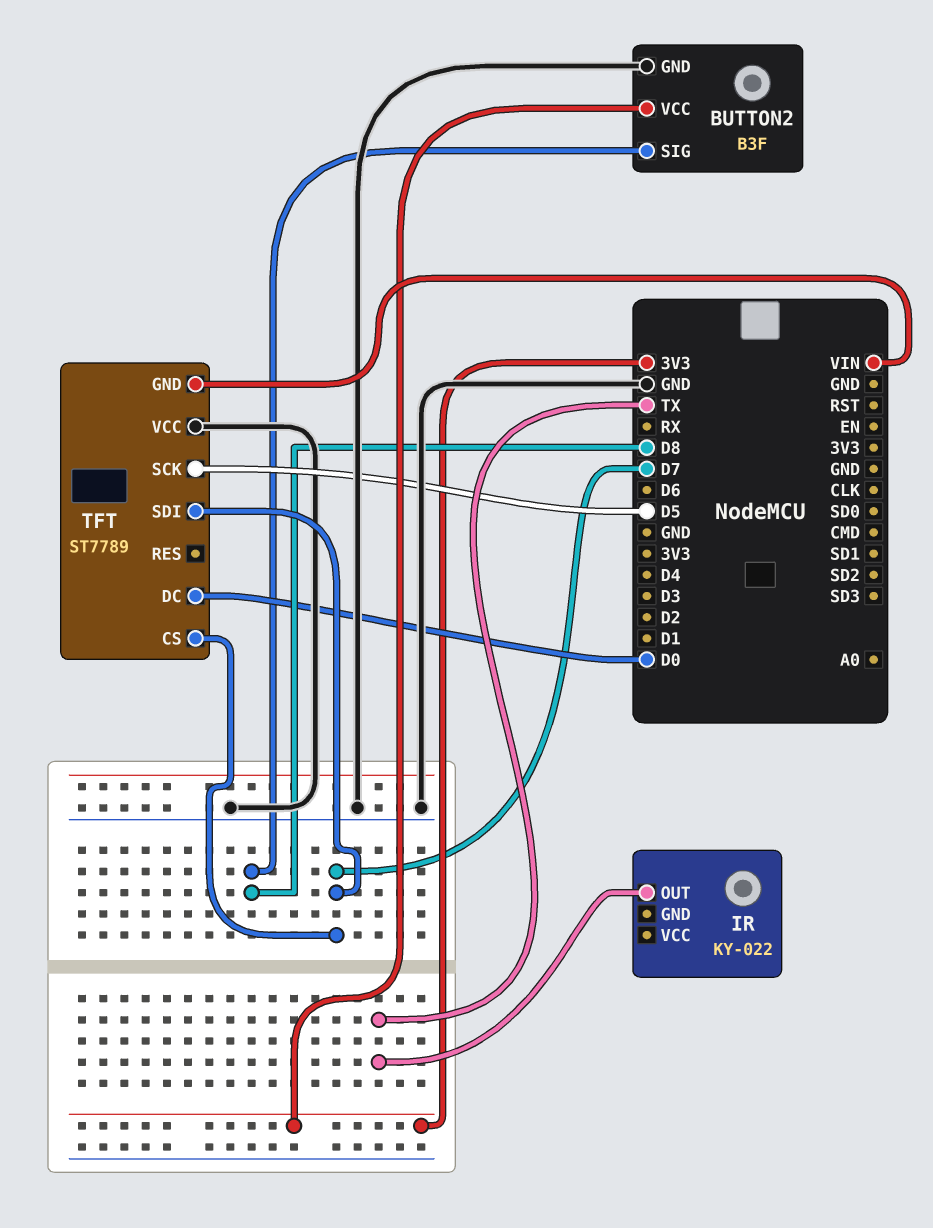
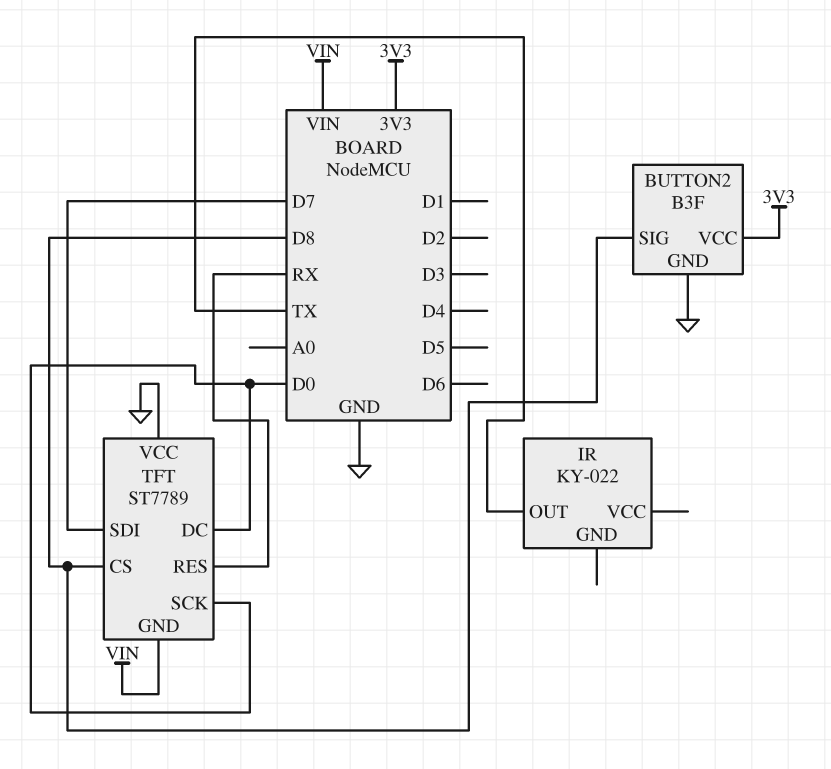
TFT pin CS: D7 -> D8
TFT pin RES: none -> RX
TFT pin SCK: D5 -> D0

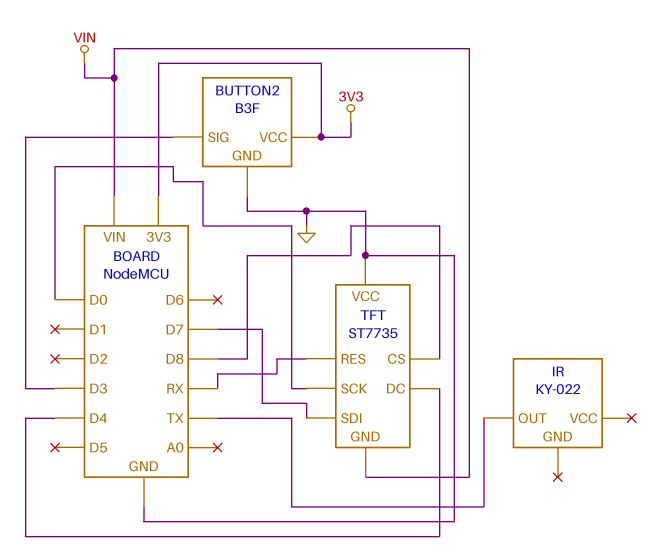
BUTTON2 pin SIG: D8 -> D3
TFT: ST7789 -> ST7735
TFT pin DC: D0 -> D4

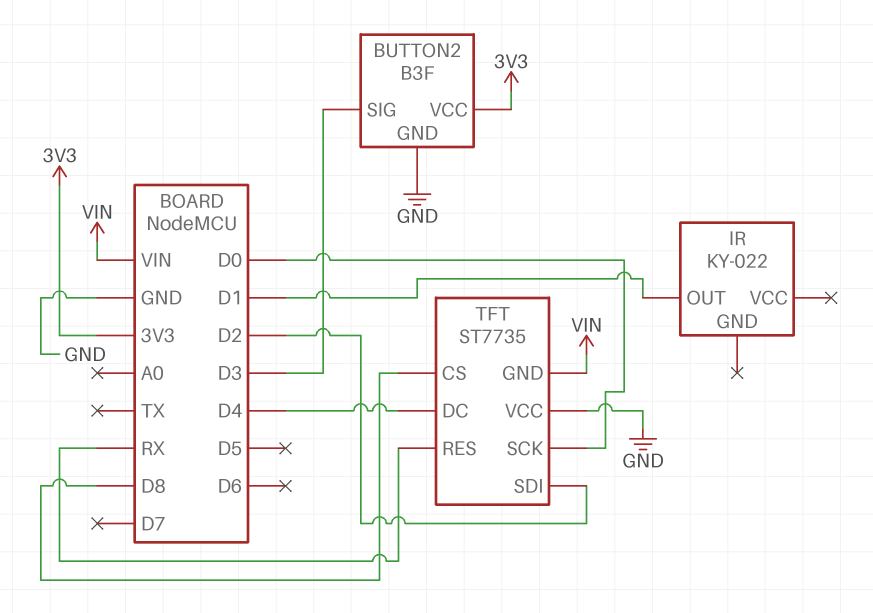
IR pin OUT: TX -> D1
TFT pin SDI: D7 -> D2

